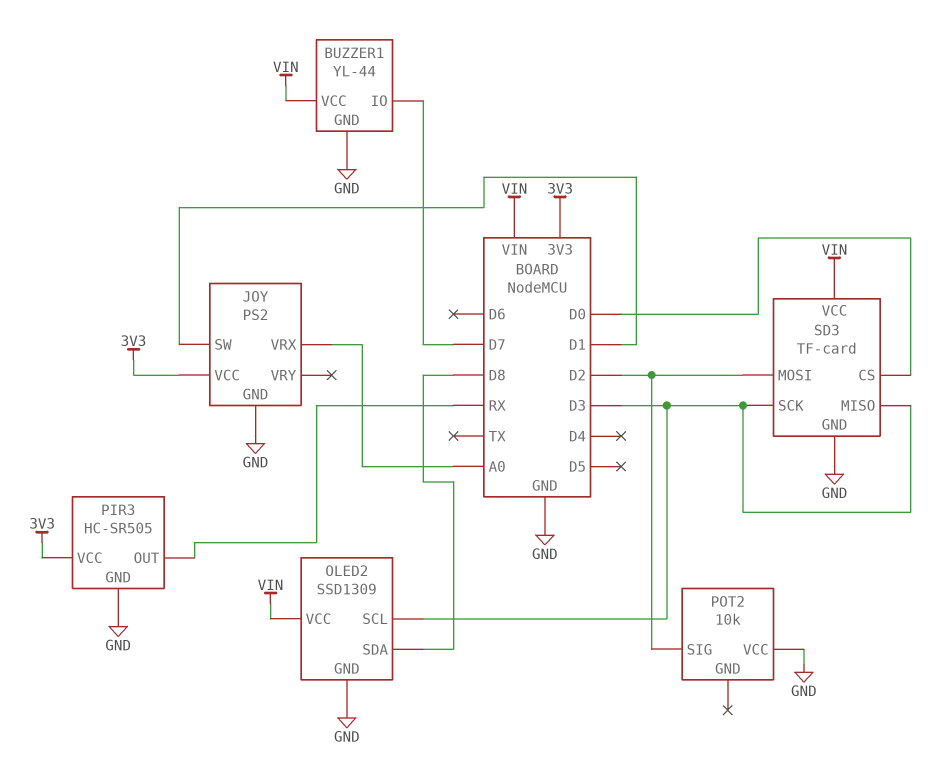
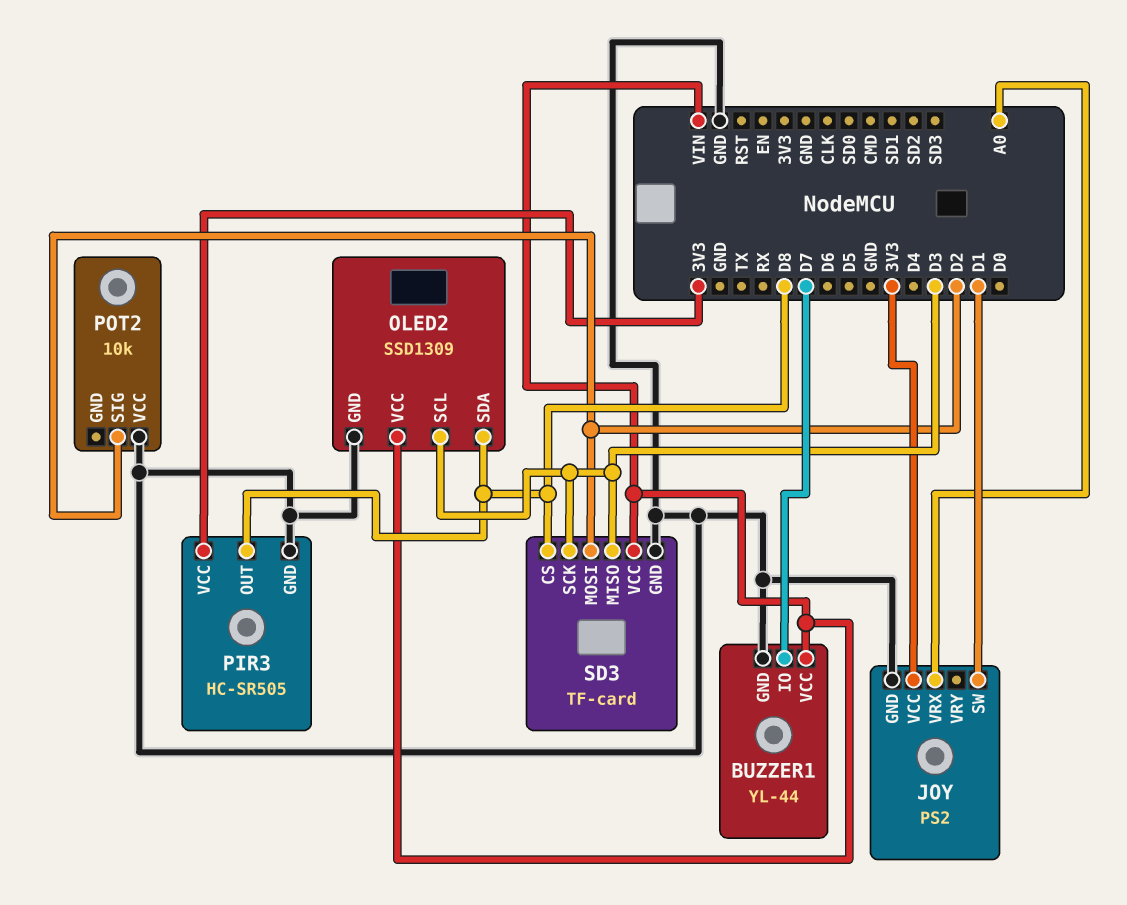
PIR3 pin OUT: RX -> D8
SD3 pin CS: D0 -> D8

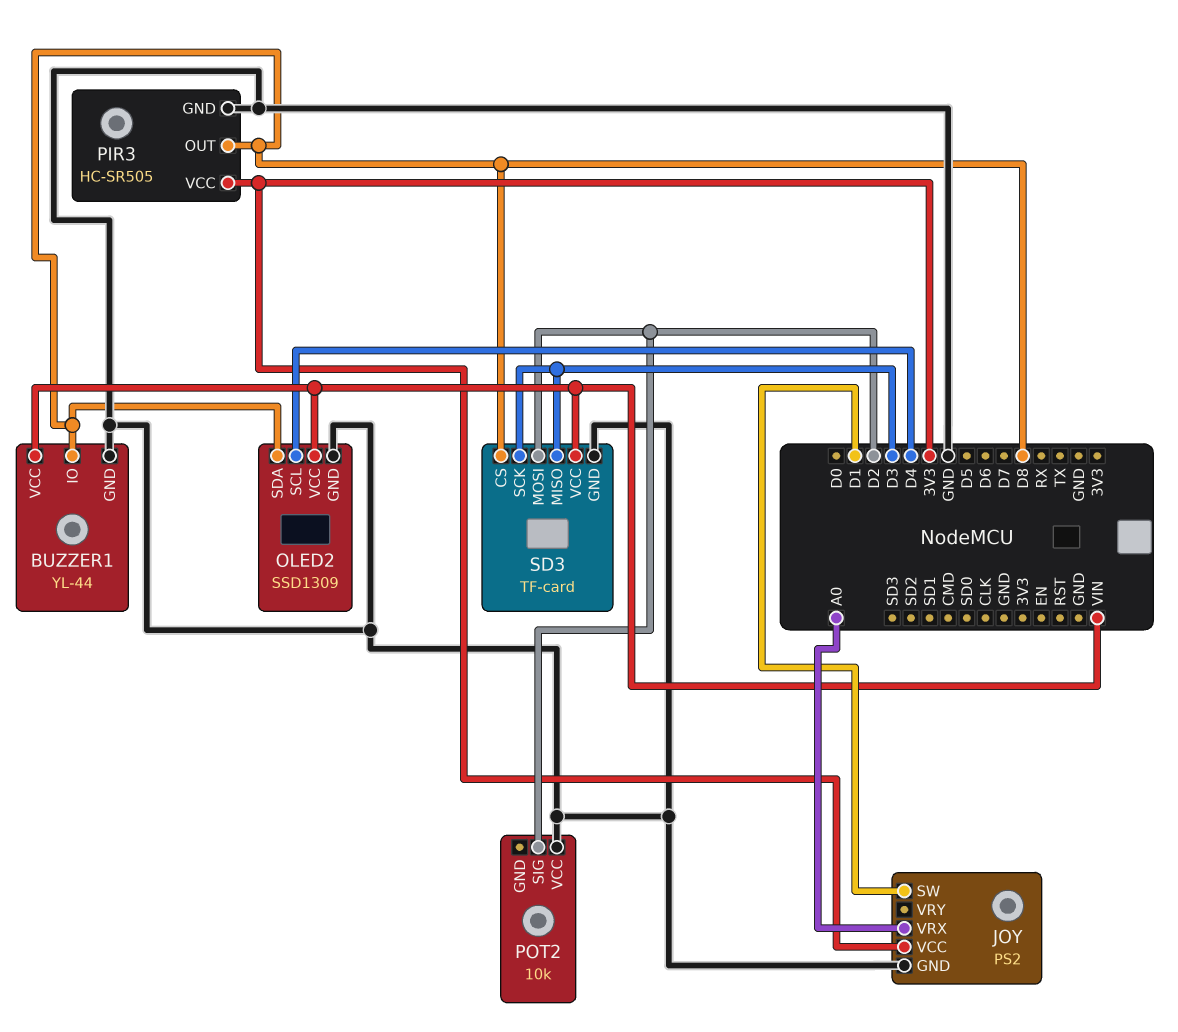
BUZZER1 pin IO: D7 -> D8
OLED2 pin SCL: D3 -> D4

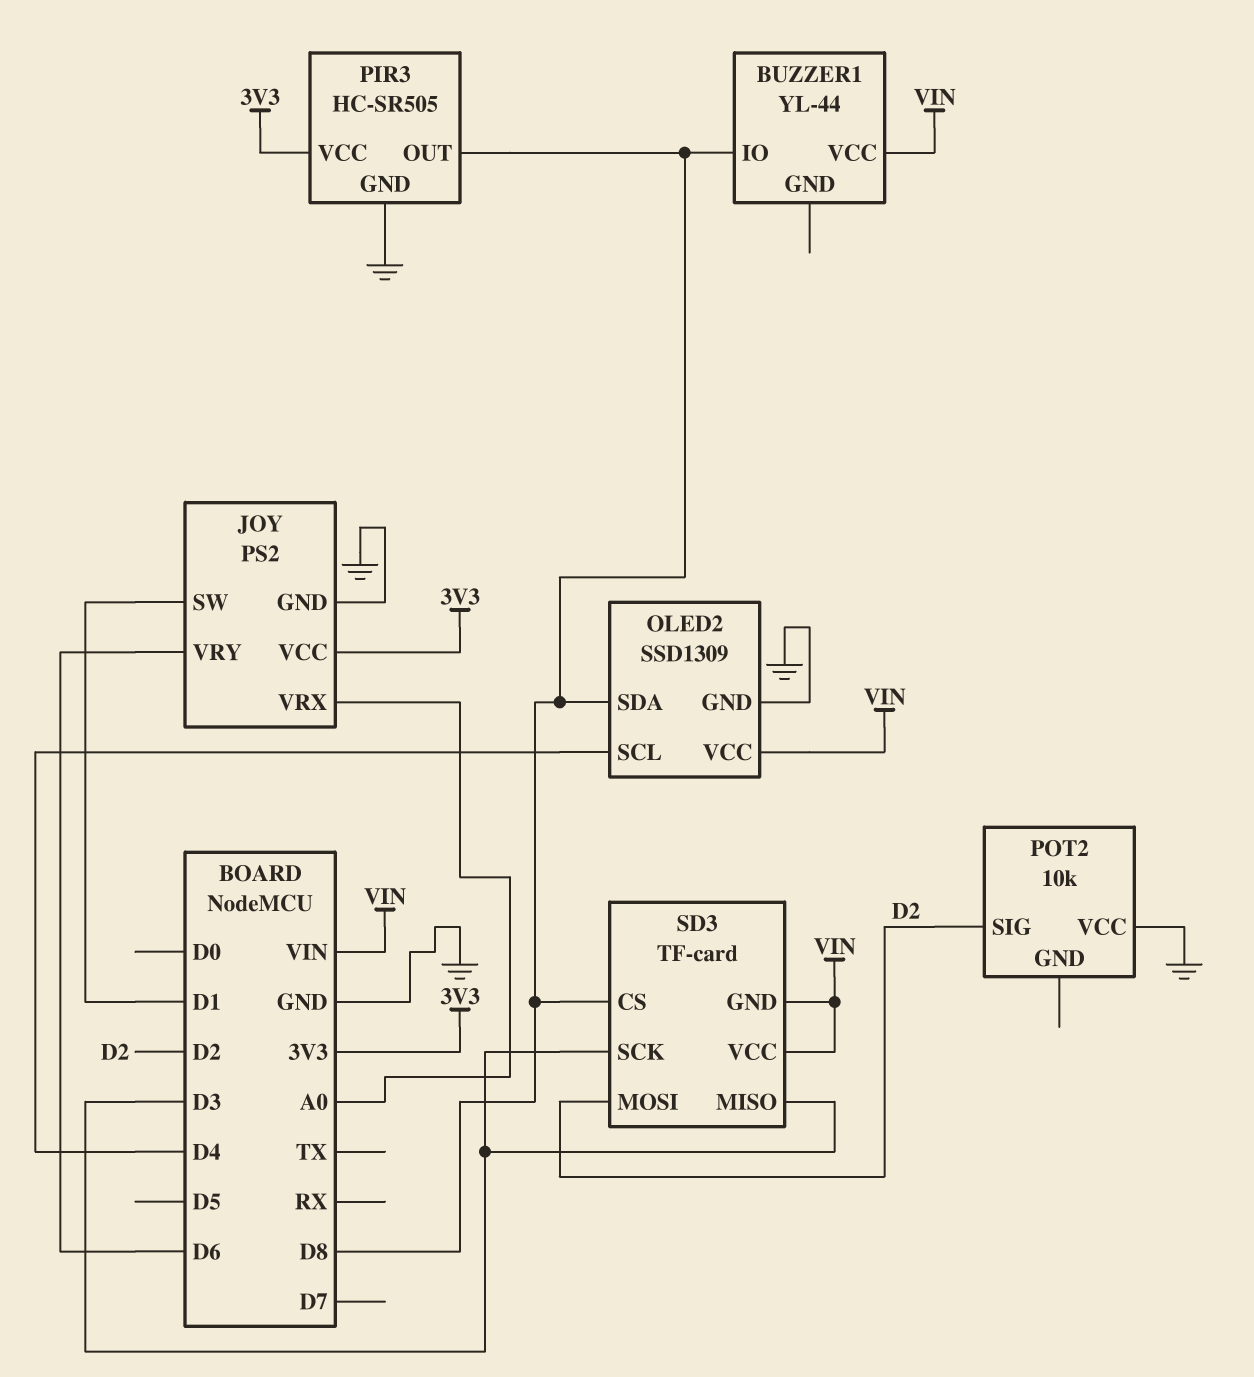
BUZZER1 pin GND: GND -> none
JOY pin VRY: none -> D6
SD3 pin GND: GND -> VIN

